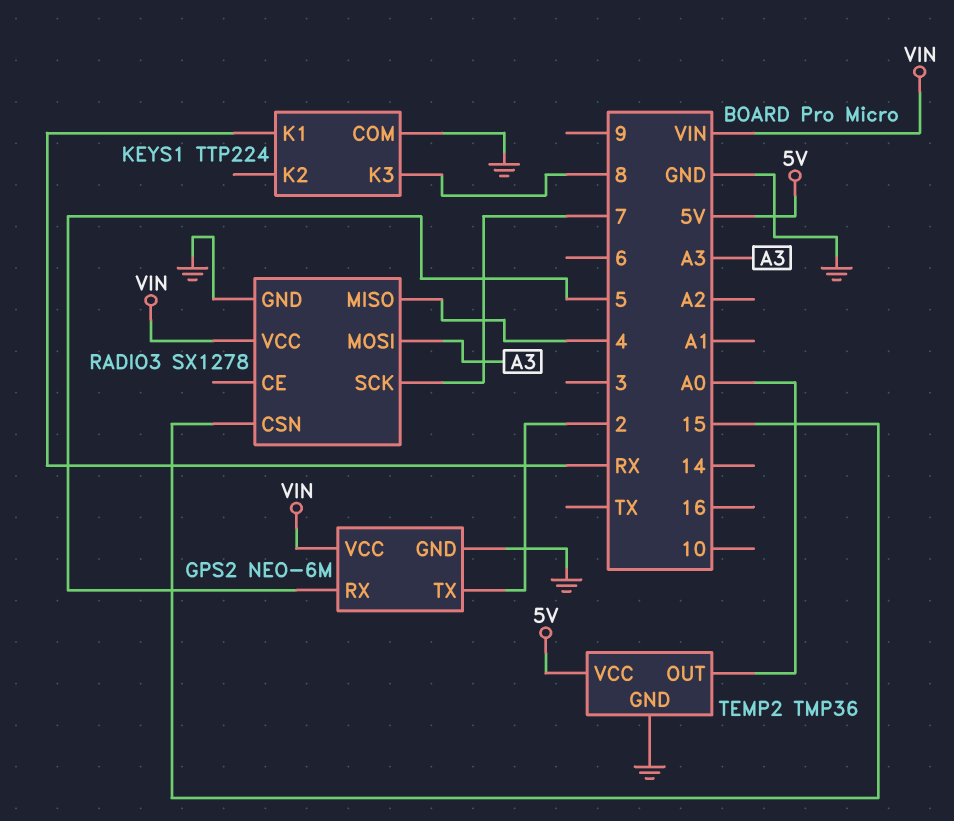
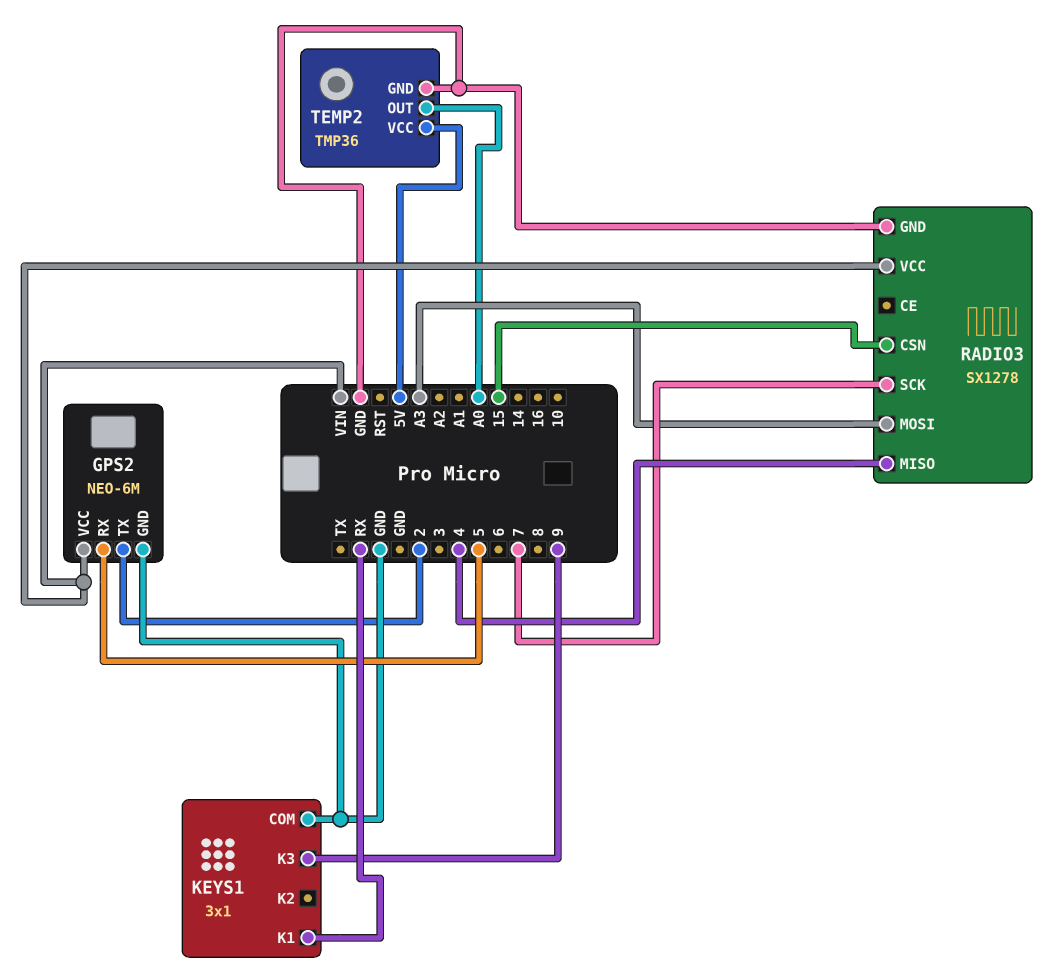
KEYS1: TTP224 -> 3x1
KEYS1 pin K3: 8 -> 9

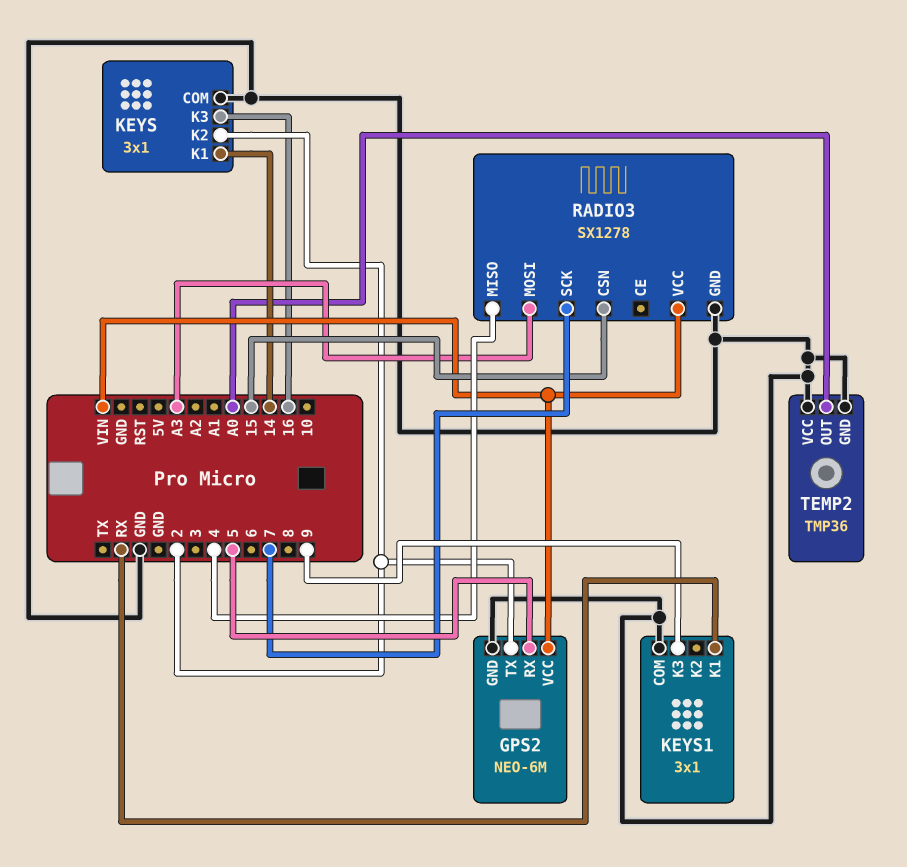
KEYS: none -> 3x1
KEYS pin COM: none -> GND
KEYS pin K1: none -> 14
KEYS pin K2: none -> 2
KEYS pin K3: none -> 16
TEMP2 pin VCC: 5V -> GND

